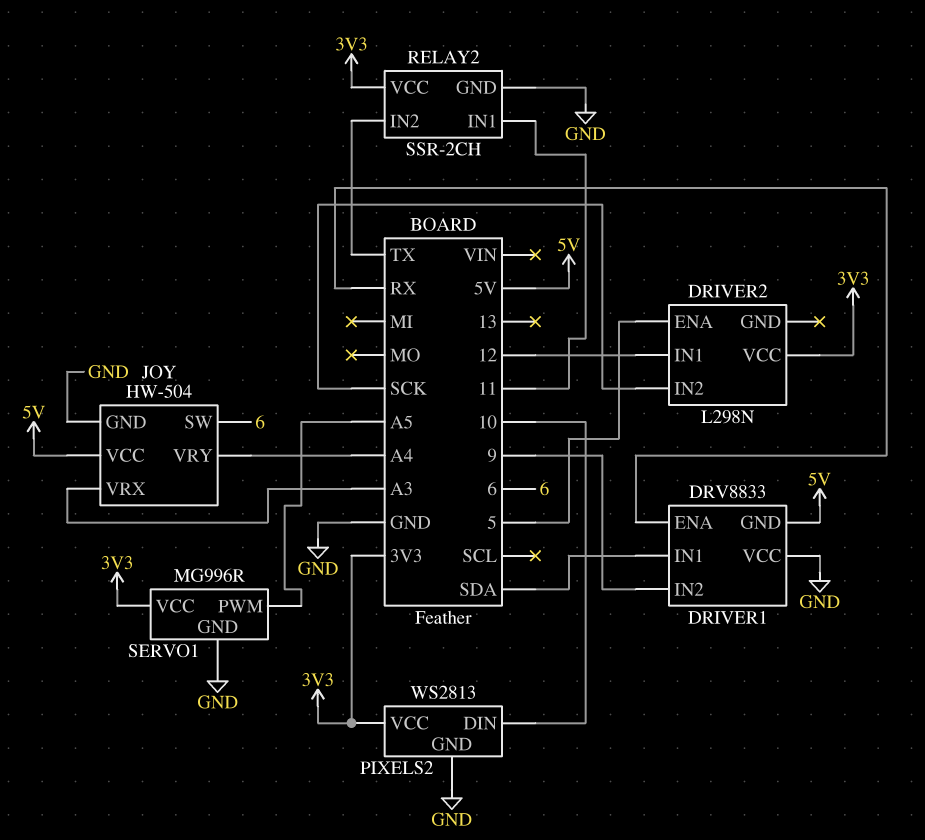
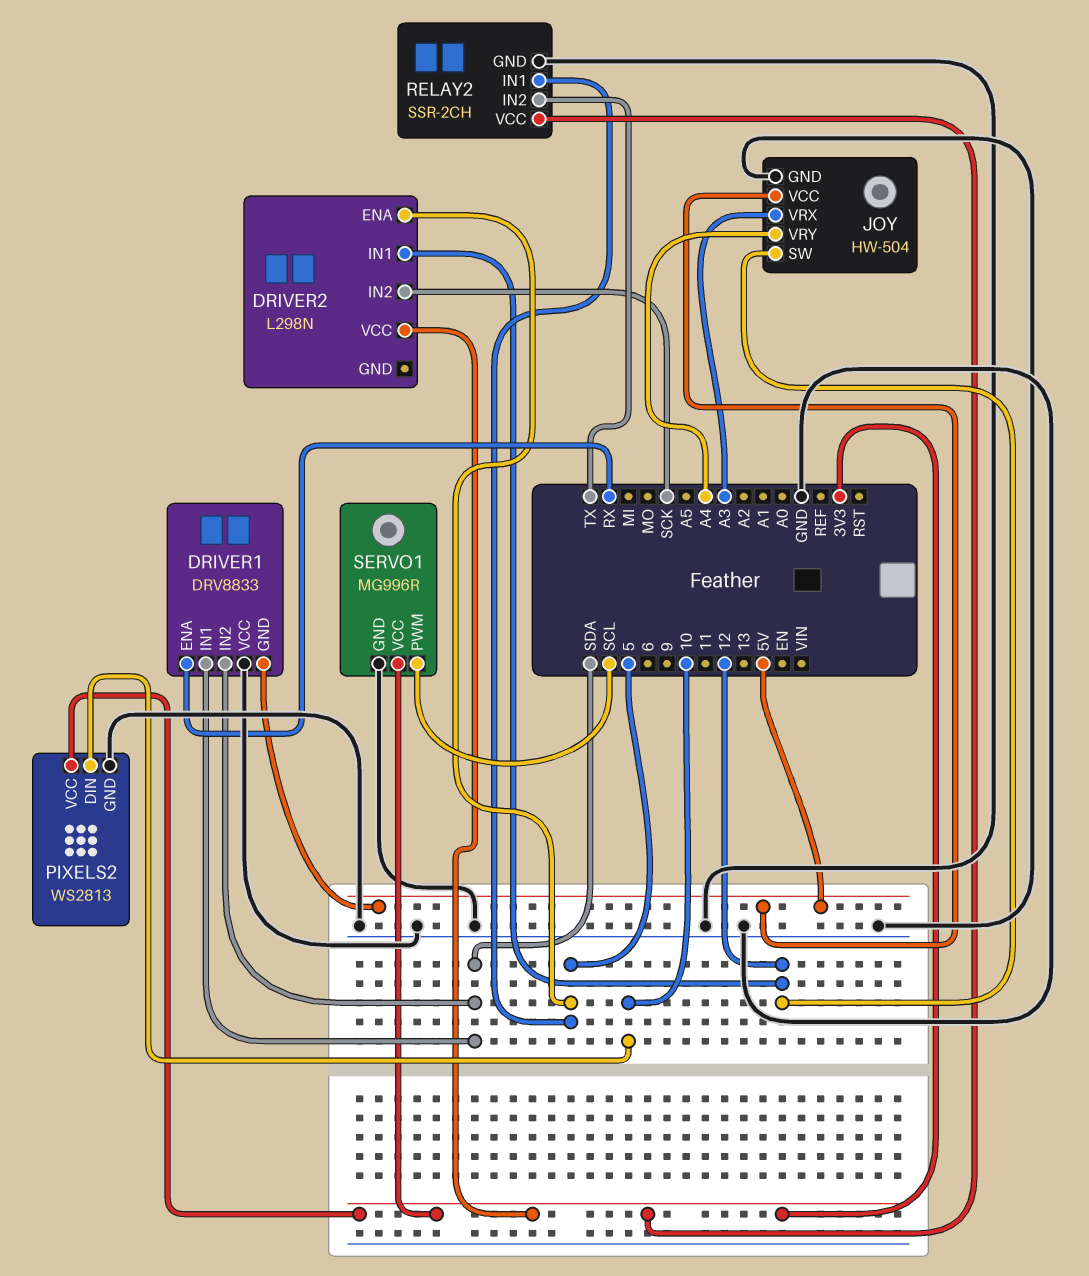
DRIVER1 pin IN2: 9 -> SDA
JOY pin SW: 6 -> 12
RELAY2 pin IN1: 11 -> 5
SERVO1 pin PWM: A5 -> SCL

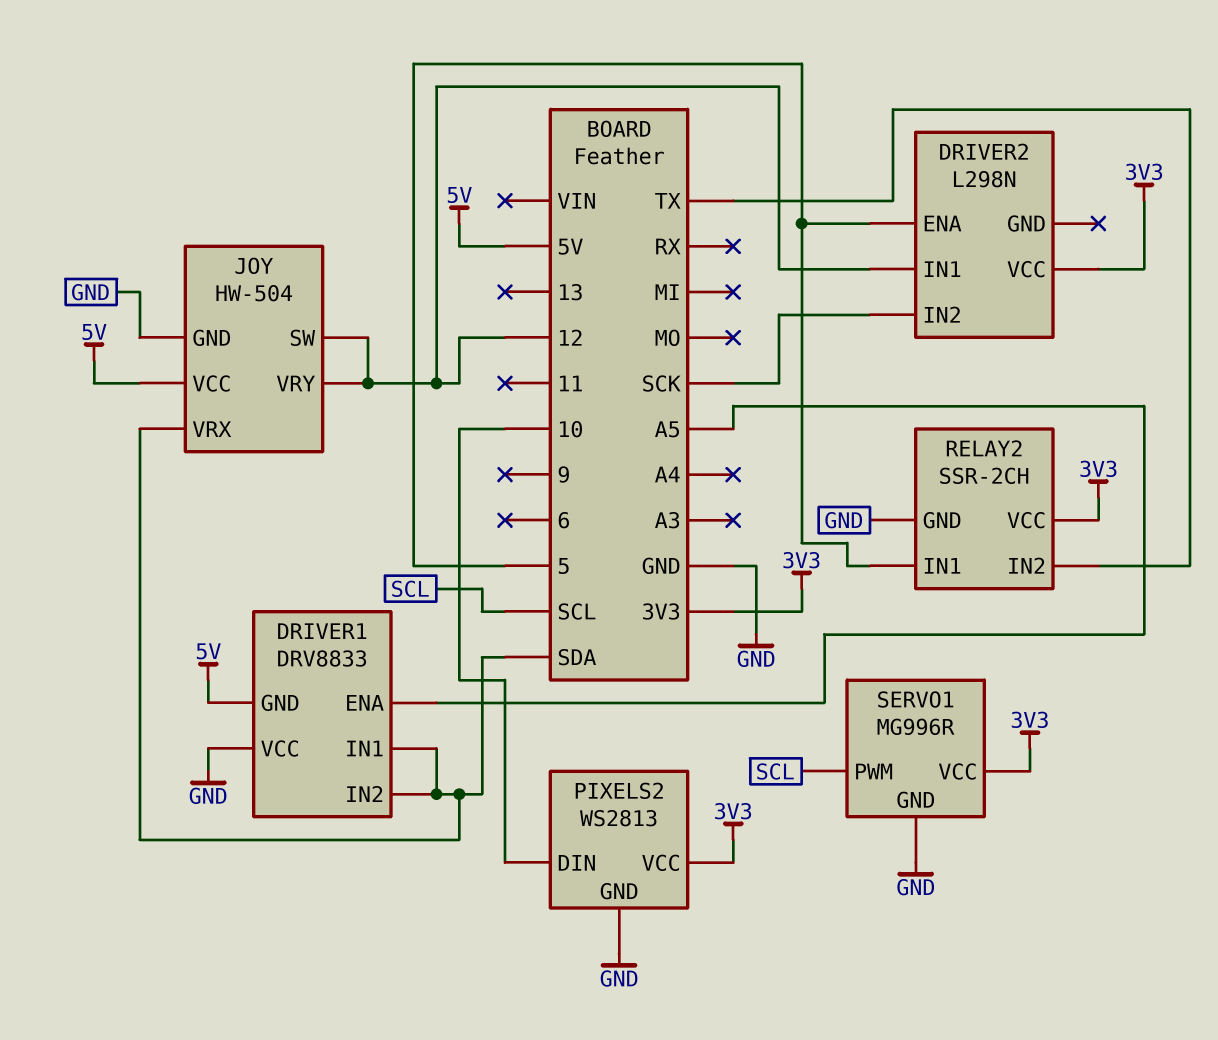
DRIVER1 pin ENA: RX -> A5
JOY pin VRX: A3 -> SDA
JOY pin VRY: A4 -> 12

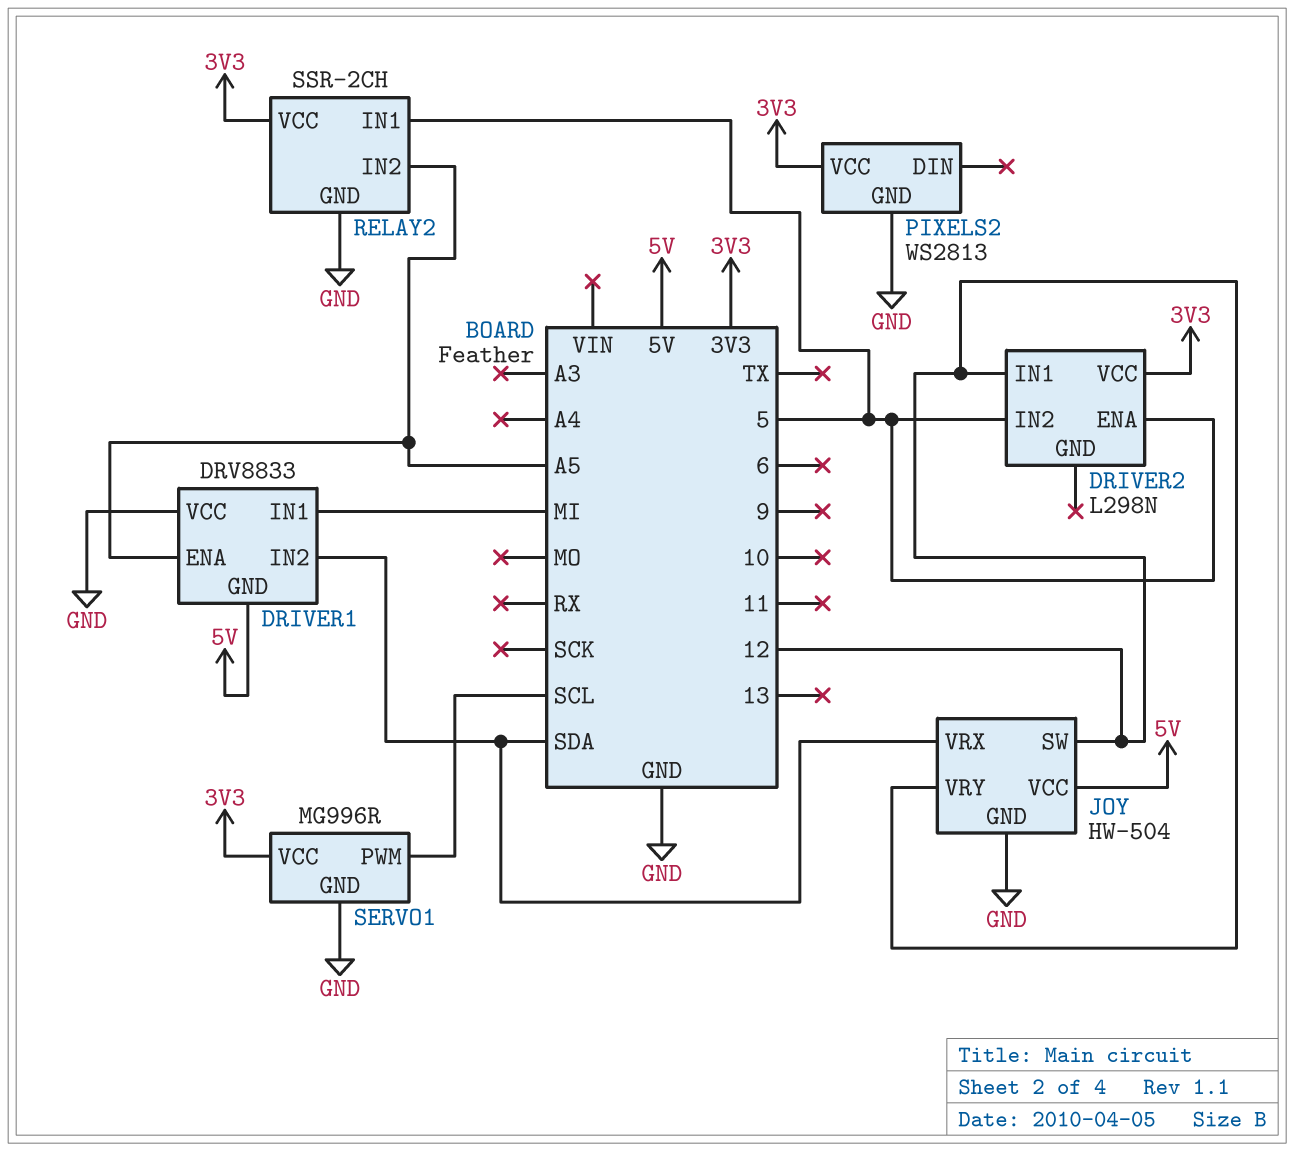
DRIVER1 pin IN1: SDA -> MI
DRIVER2 pin IN2: SCK -> 5
PIXELS2 pin DIN: 10 -> none
RELAY2 pin IN2: TX -> A5

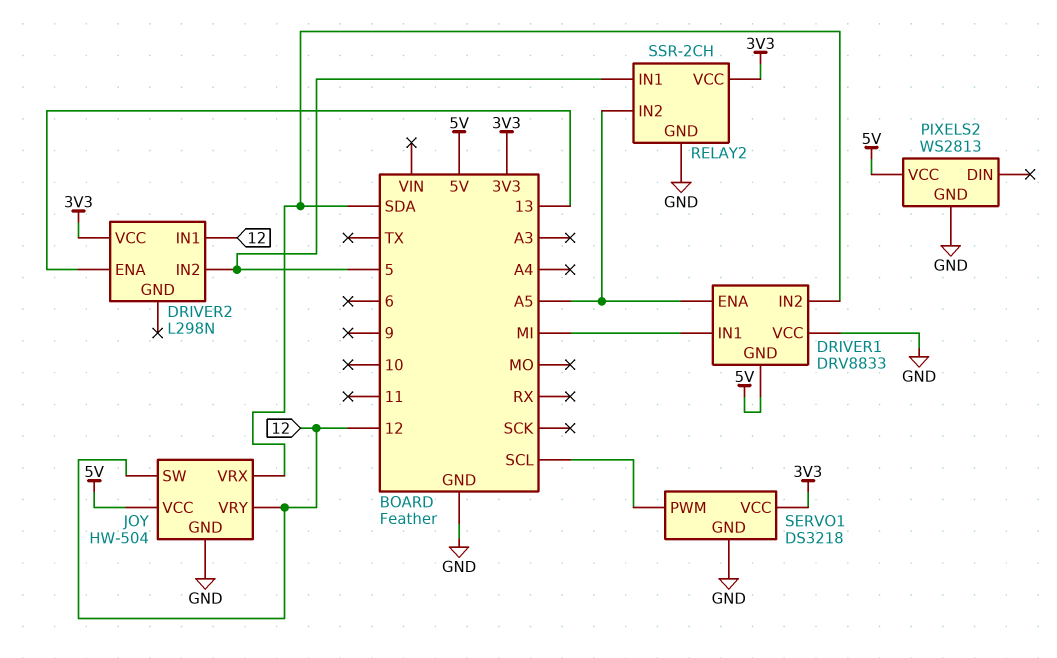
DRIVER2 pin ENA: 5 -> 13
PIXELS2 pin VCC: 3V3 -> 5V
SERVO1: MG996R -> DS3218

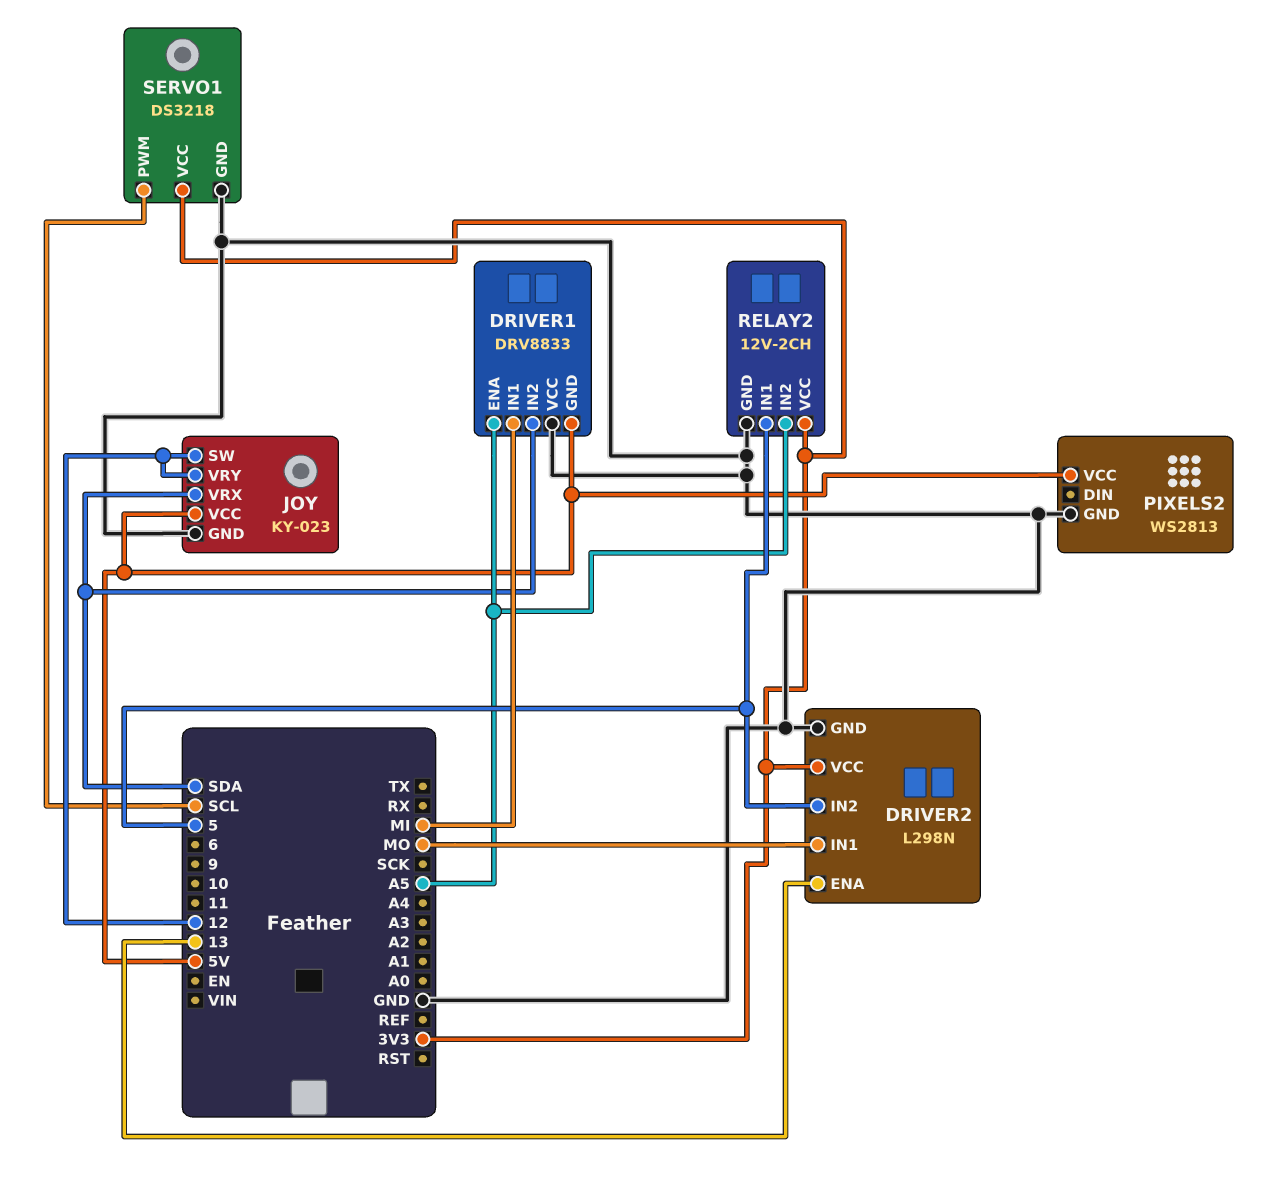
DRIVER2 pin GND: none -> GND
DRIVER2 pin IN1: 12 -> MO
JOY: HW-504 -> KY-023
RELAY2: SSR-2CH -> 12V-2CH

